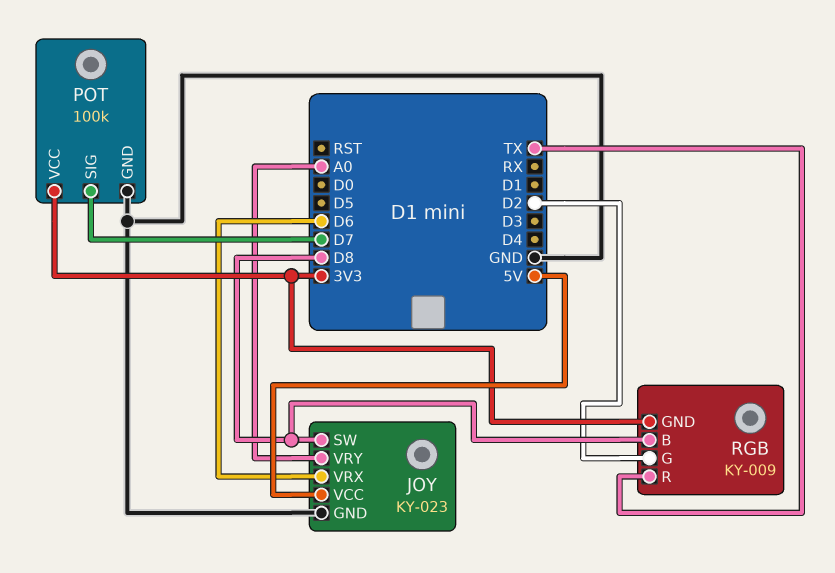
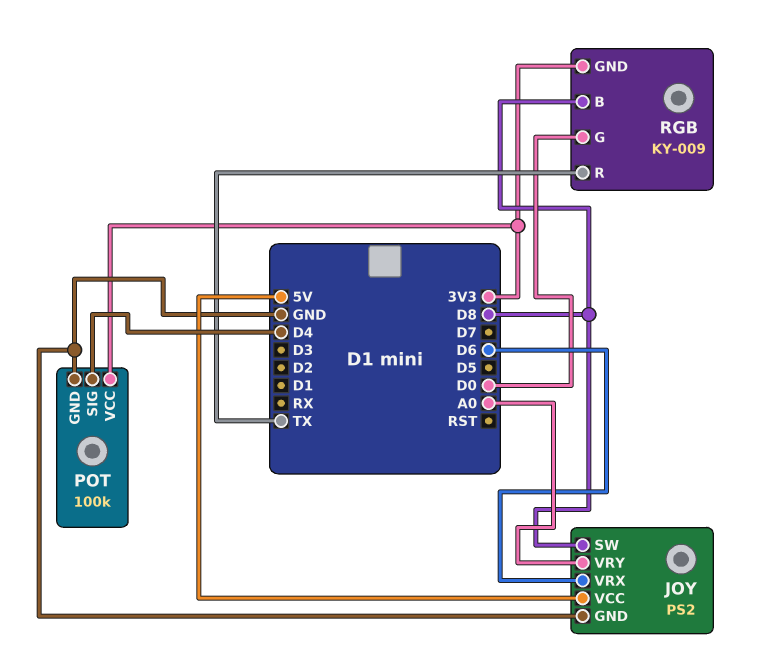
JOY: KY-023 -> PS2
POT pin SIG: D7 -> D4
RGB pin G: D2 -> D0

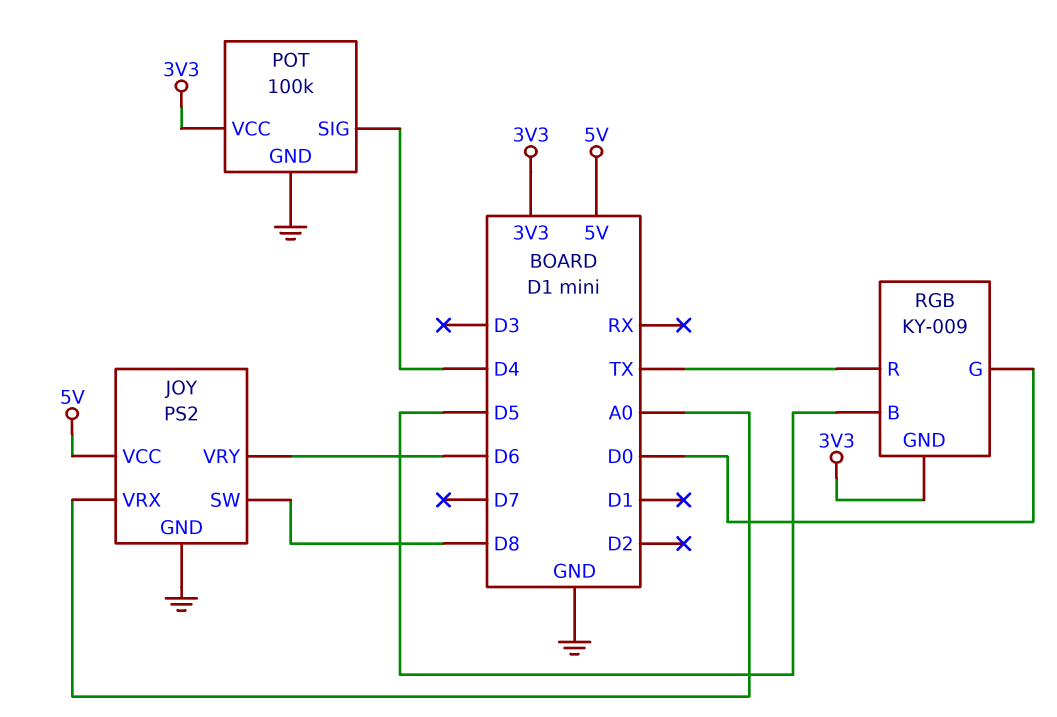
JOY pin VRX: D6 -> A0
JOY pin VRY: A0 -> D6
RGB pin B: D8 -> D5

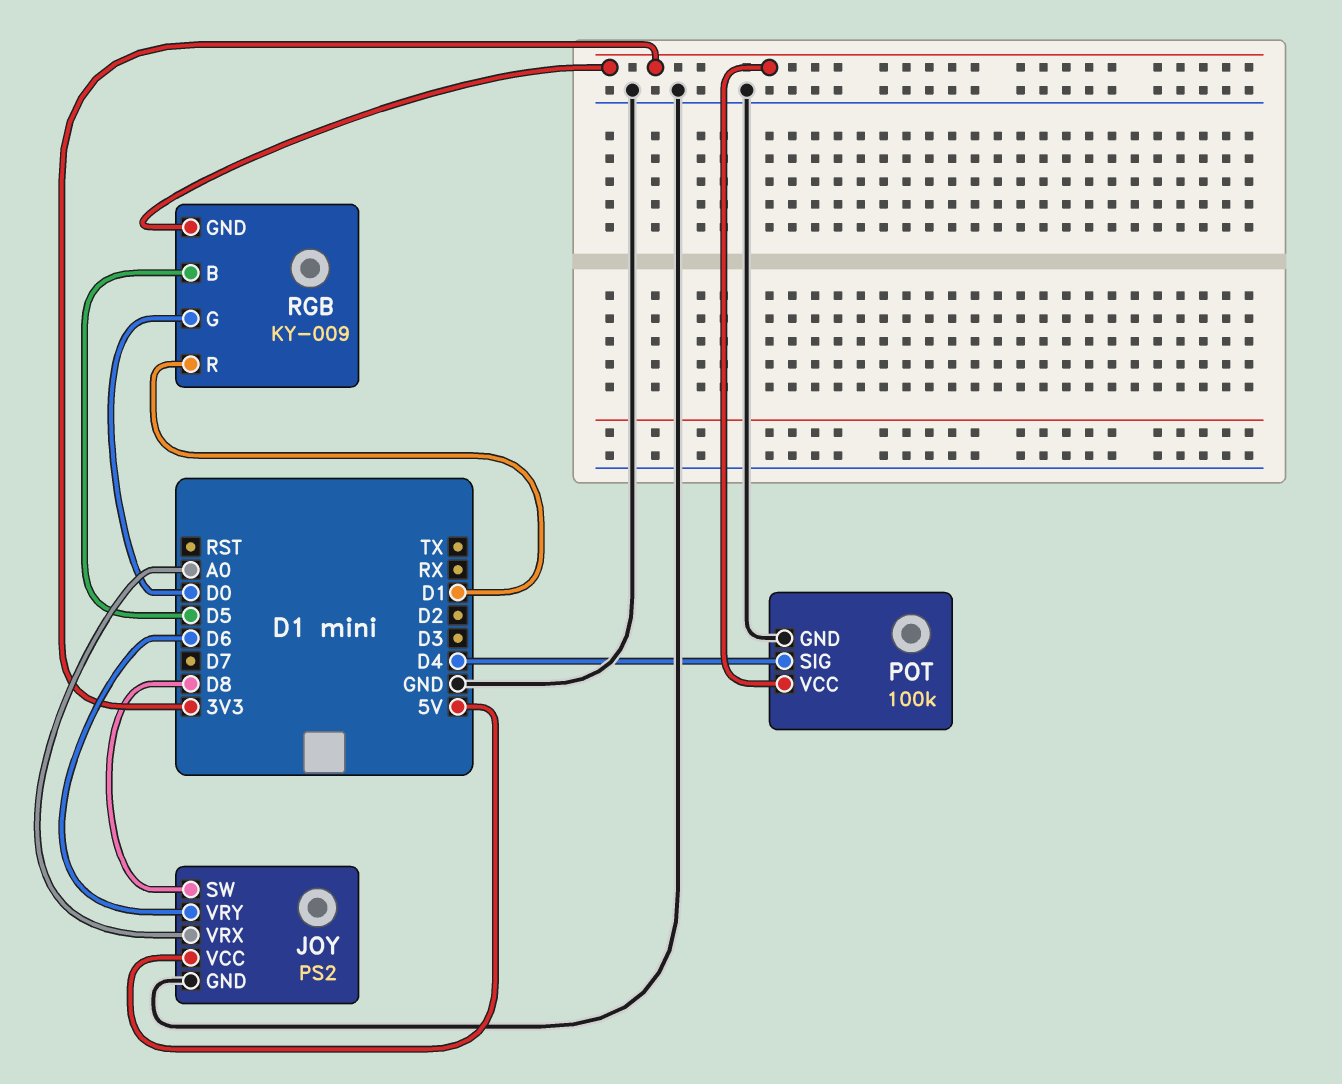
RGB pin R: TX -> D1

